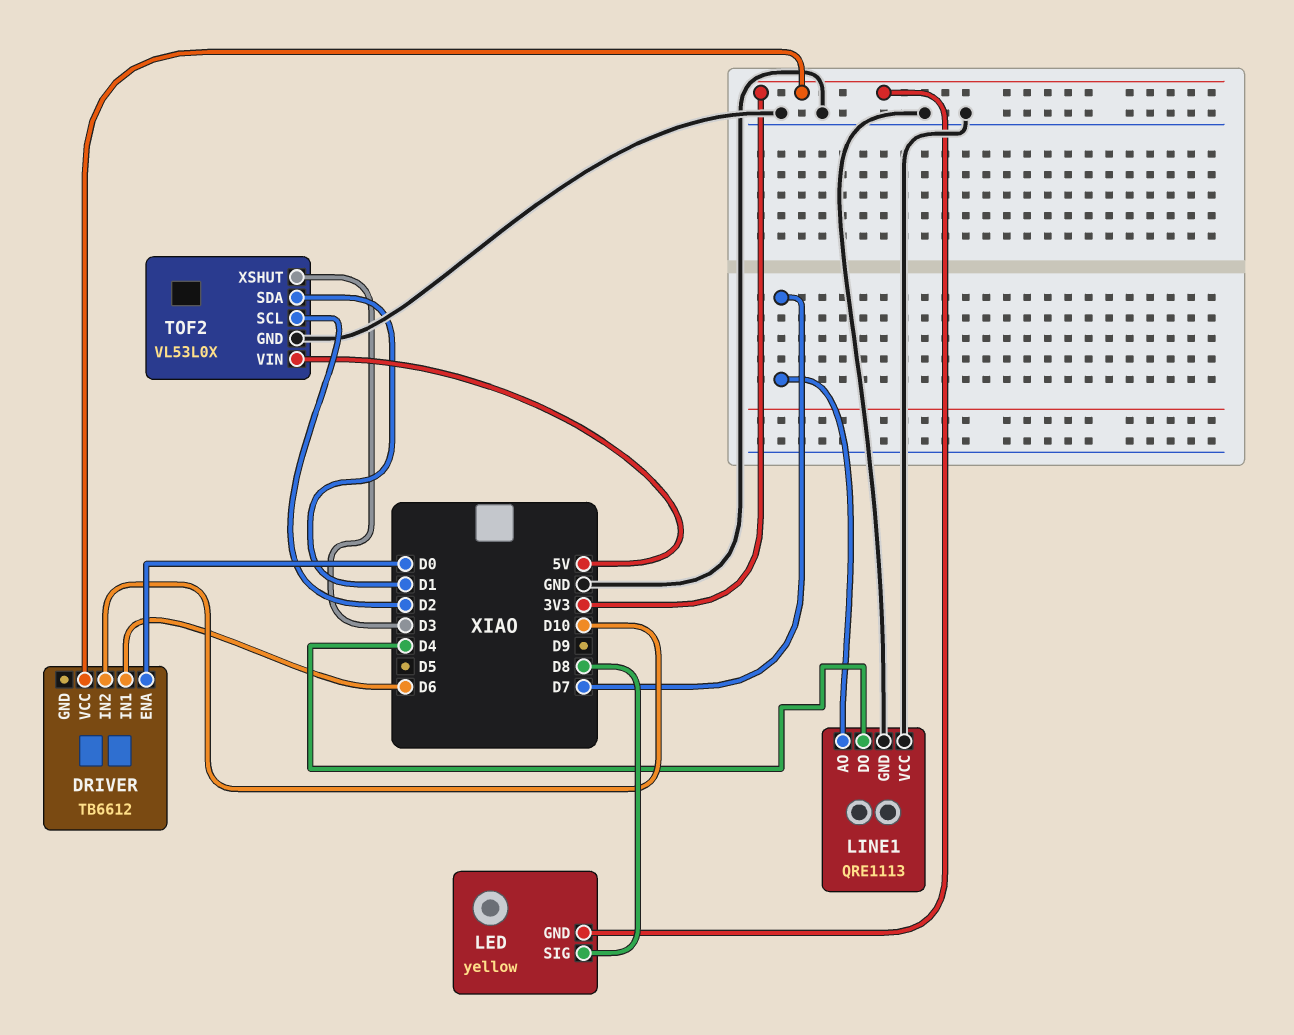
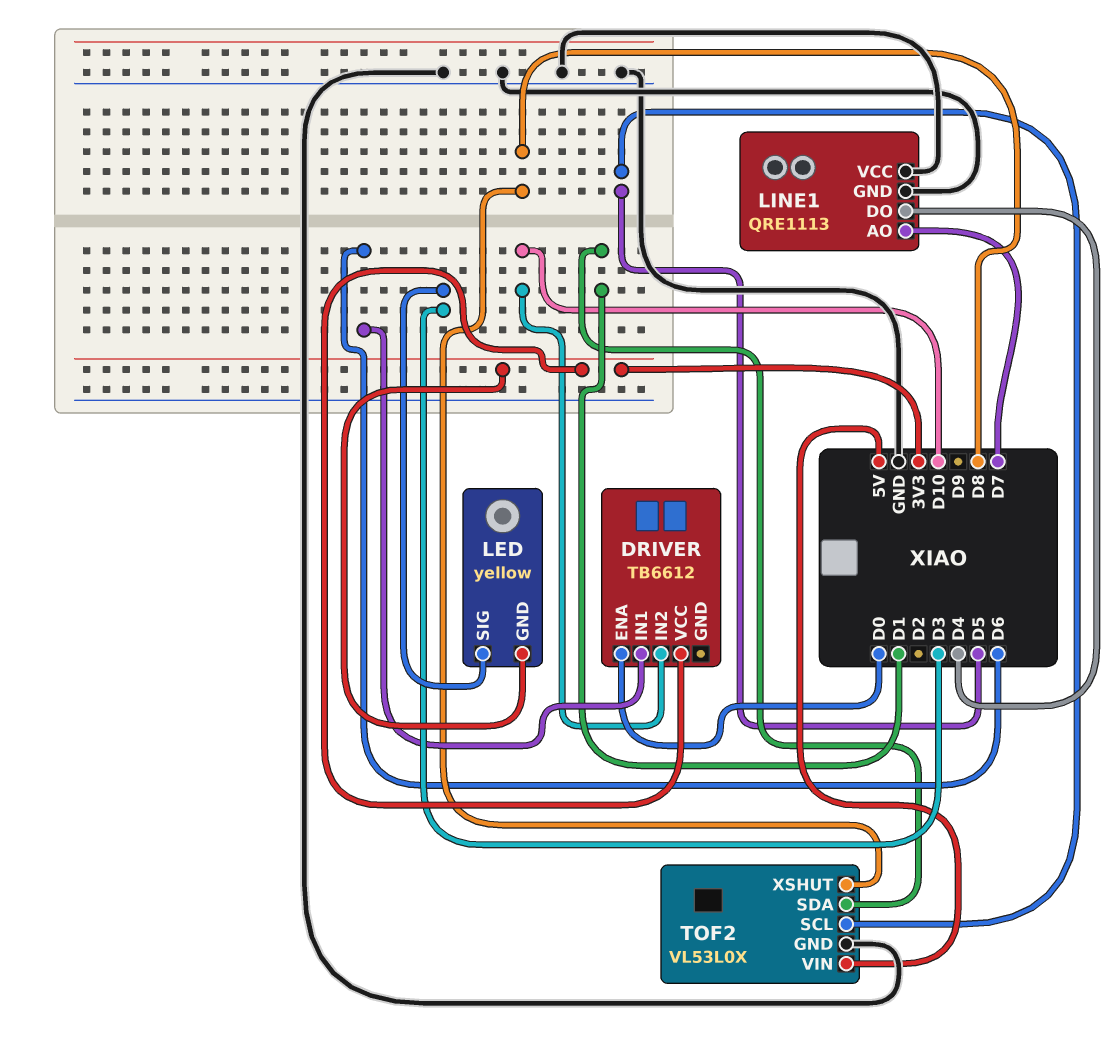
LED pin SIG: D8 -> D3
TOF2 pin SCL: D2 -> D5
TOF2 pin XSHUT: D3 -> D8

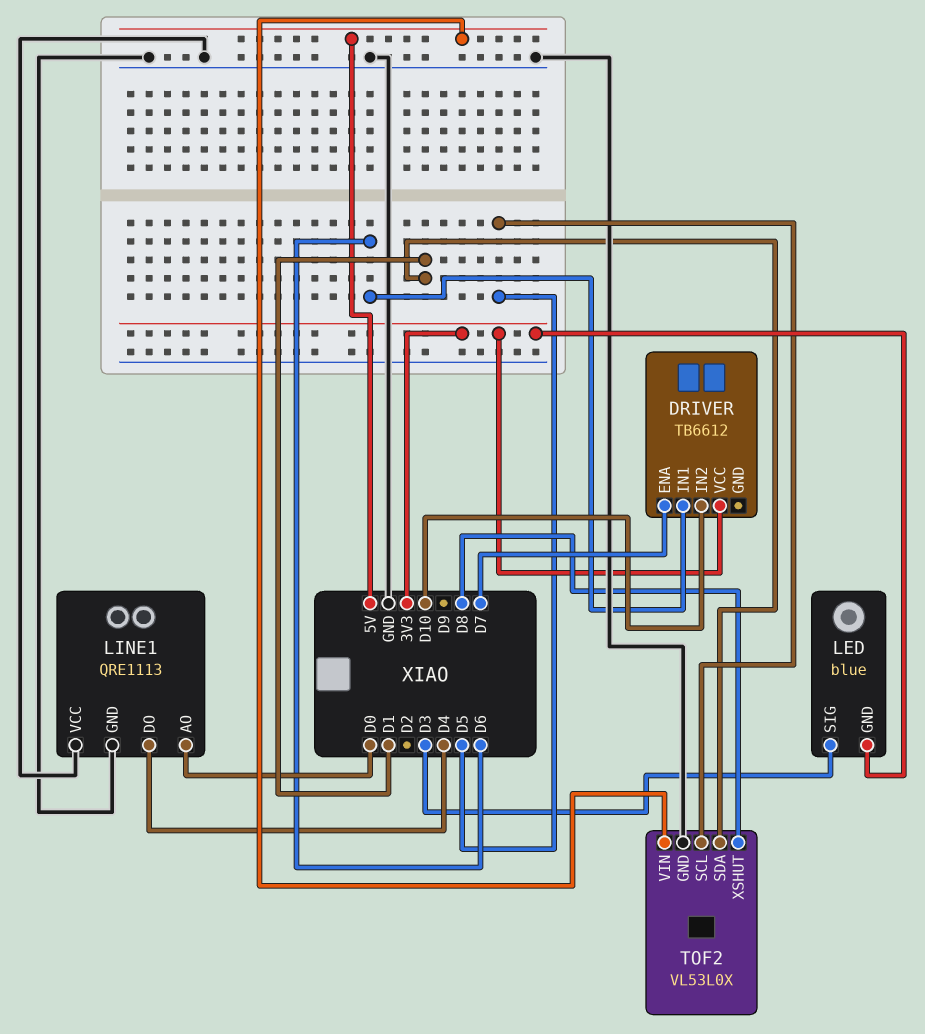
DRIVER pin ENA: D0 -> D7
LED: yellow -> blue
LINE1 pin AO: D7 -> D0

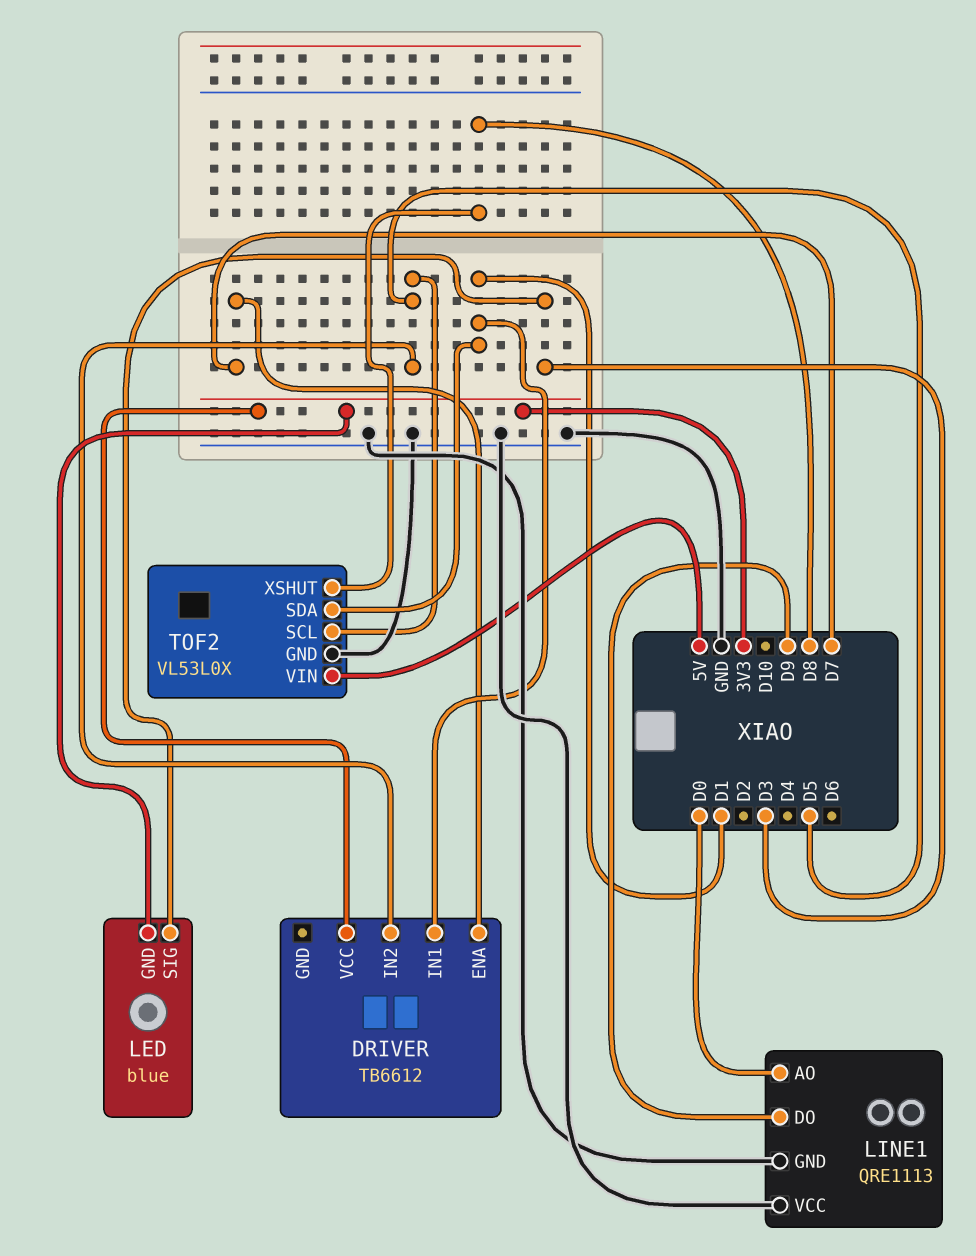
DRIVER pin IN1: D6 -> D1
DRIVER pin IN2: D10 -> D5
LINE1 pin DO: D4 -> D9

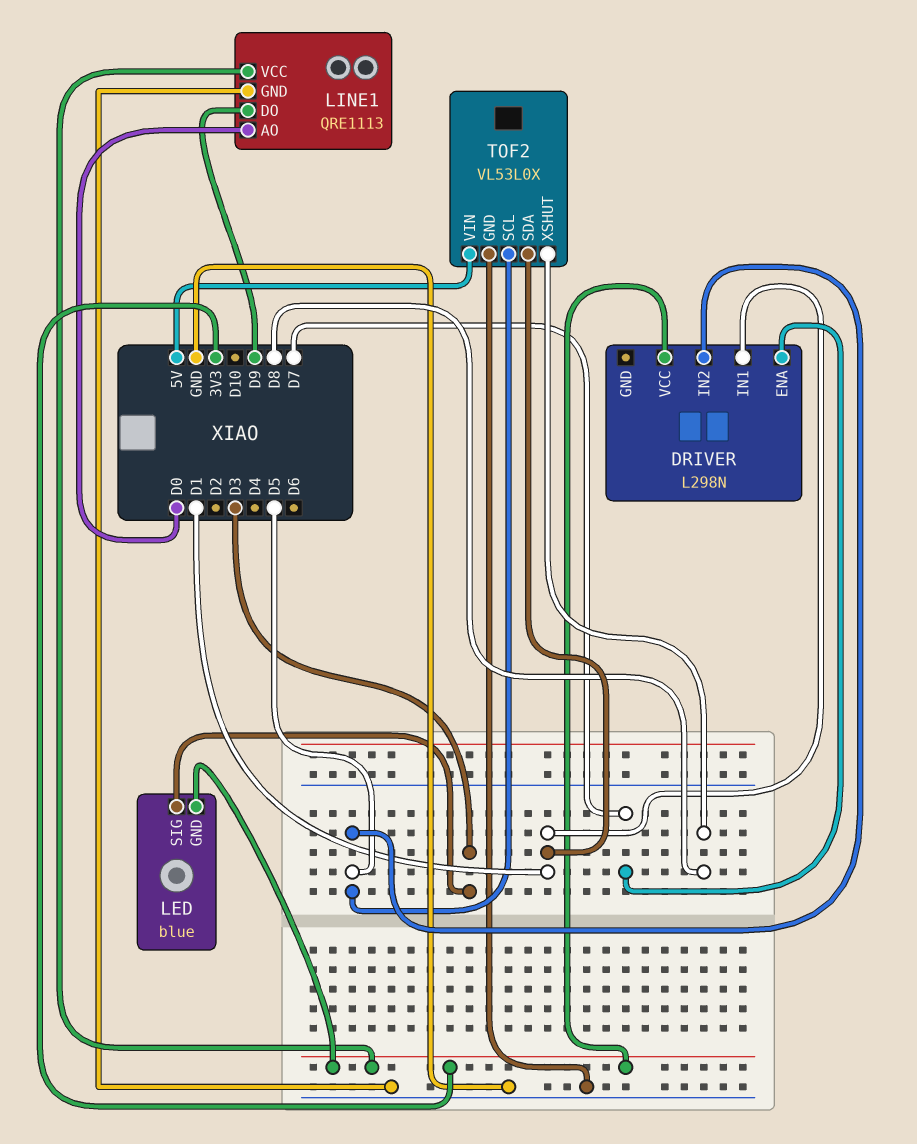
DRIVER: TB6612 -> L298N
LINE1 pin VCC: GND -> 3V3

